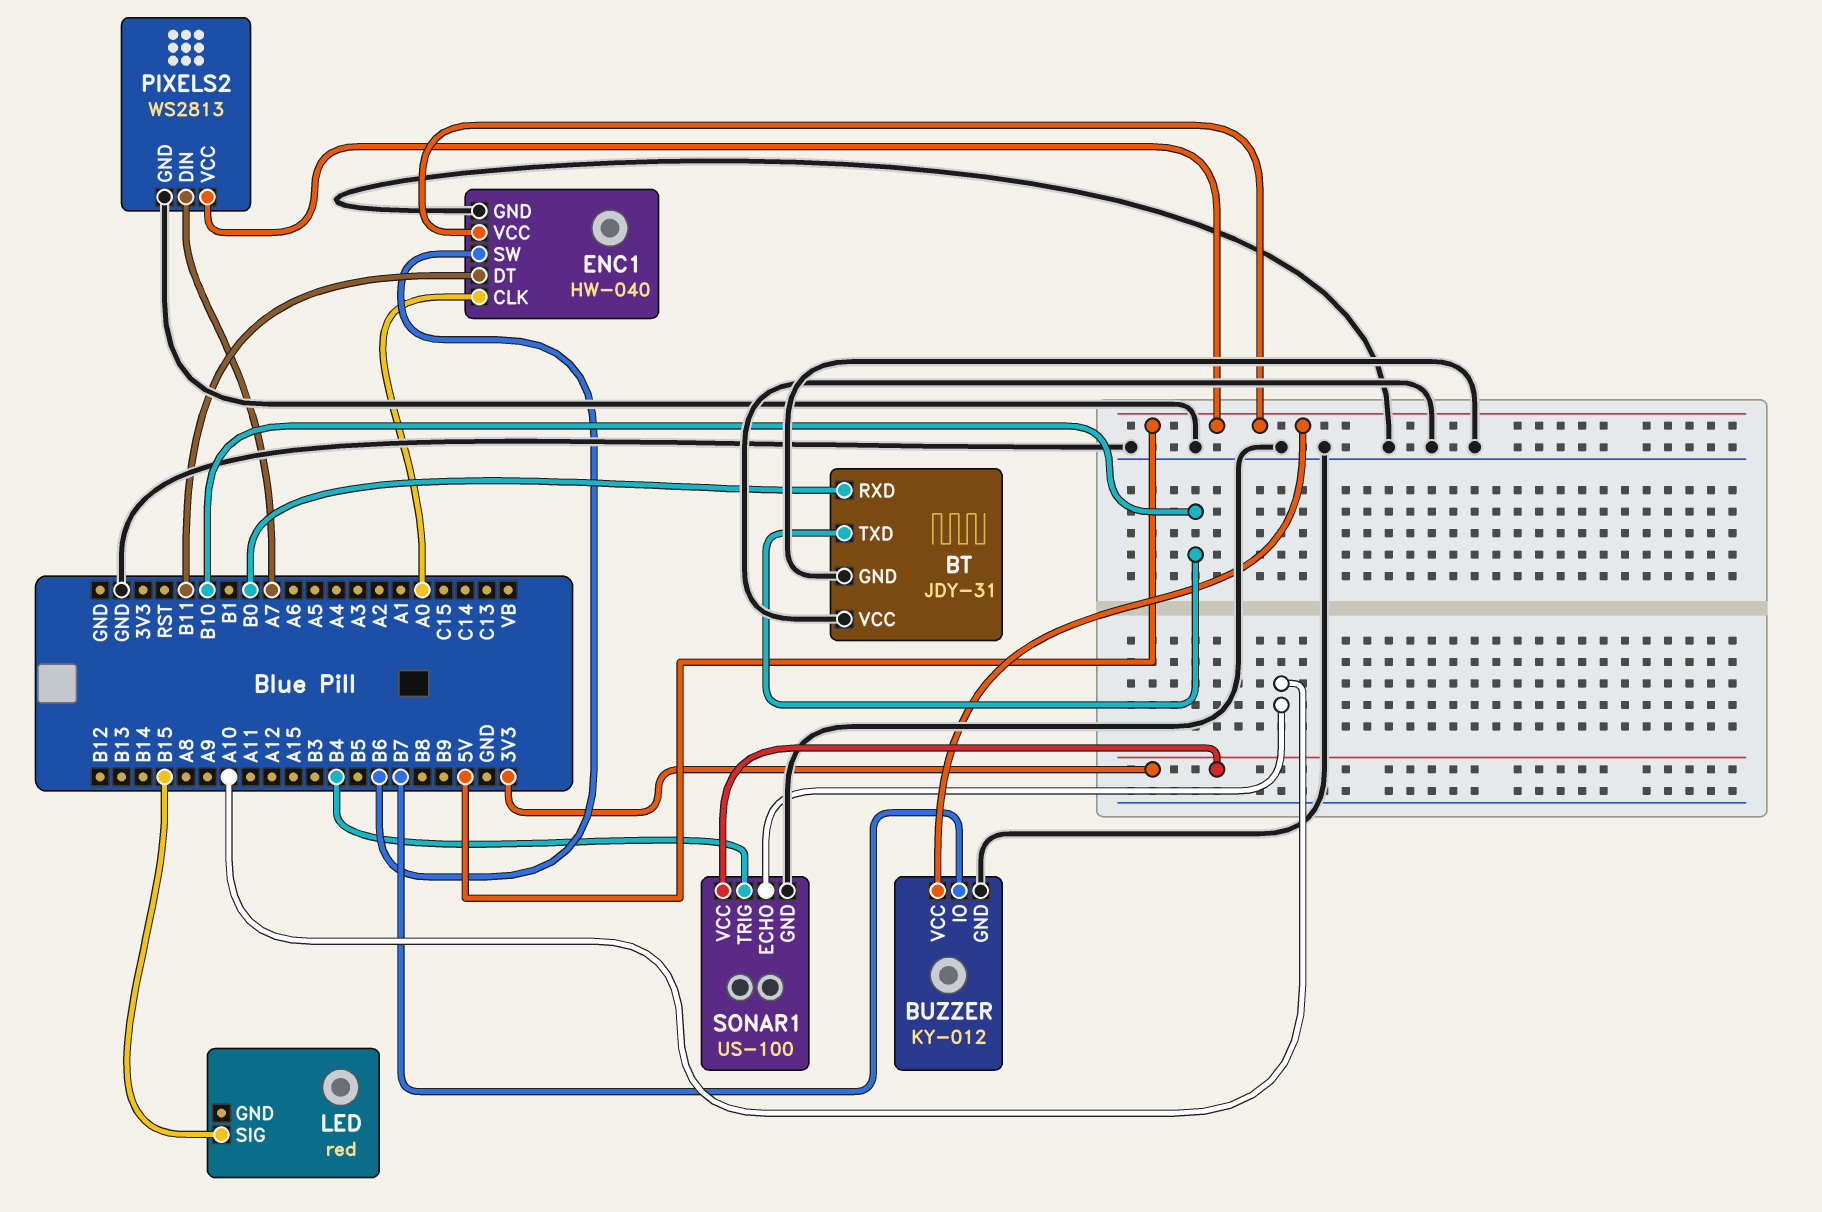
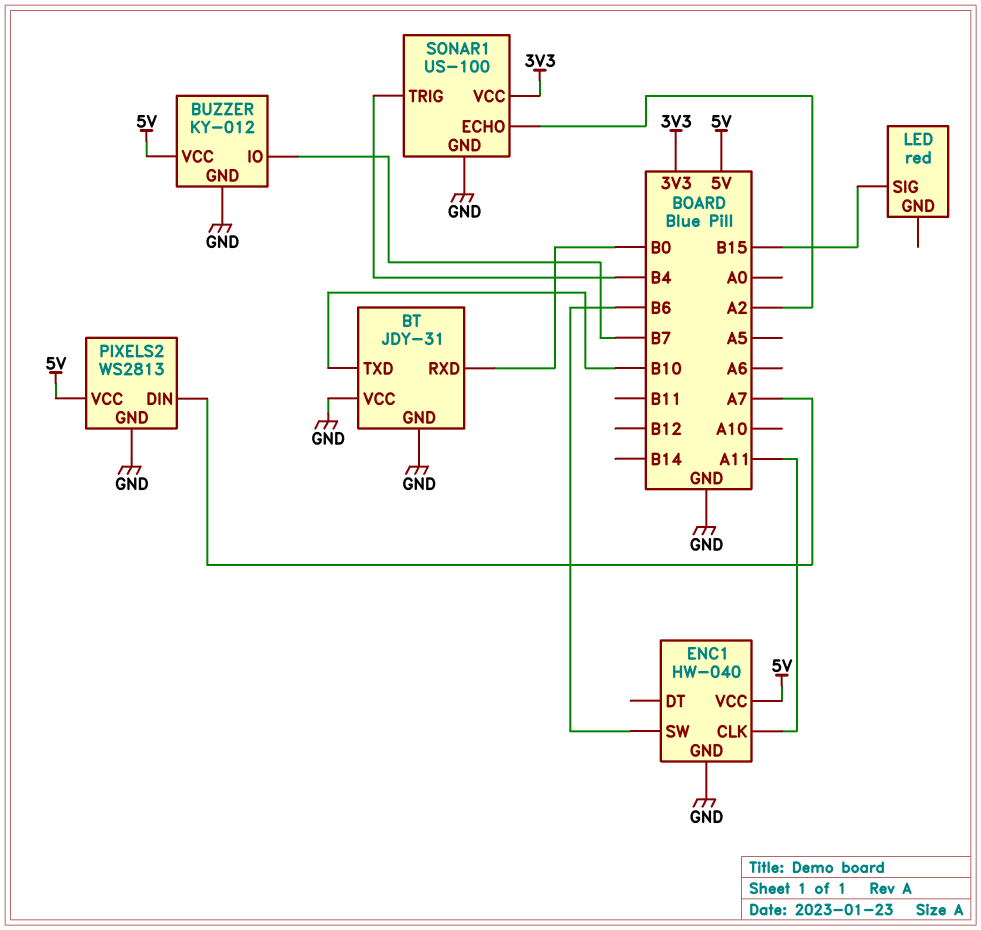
ENC1 pin CLK: A0 -> A11
ENC1 pin DT: B11 -> none
SONAR1 pin ECHO: A10 -> A2

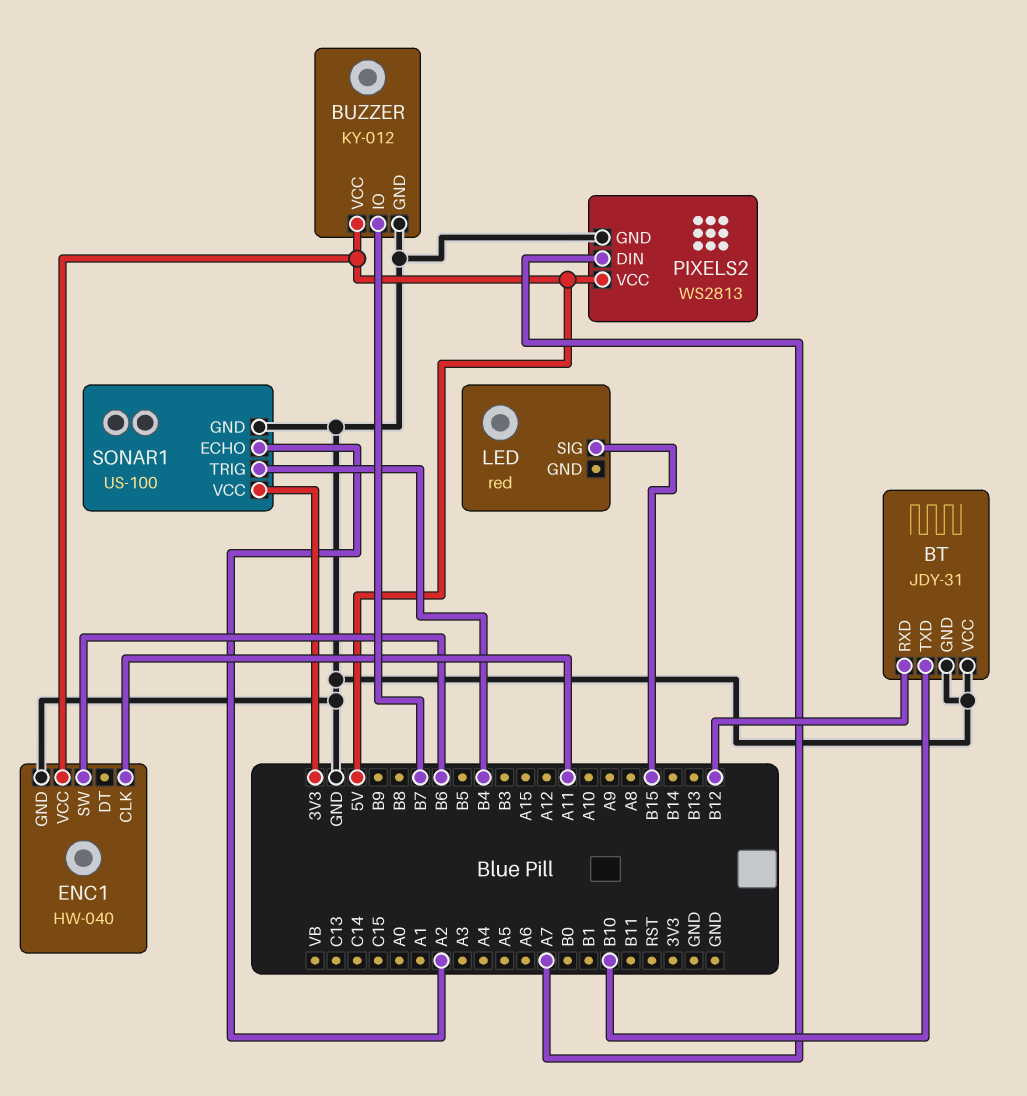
BT pin RXD: B0 -> B12

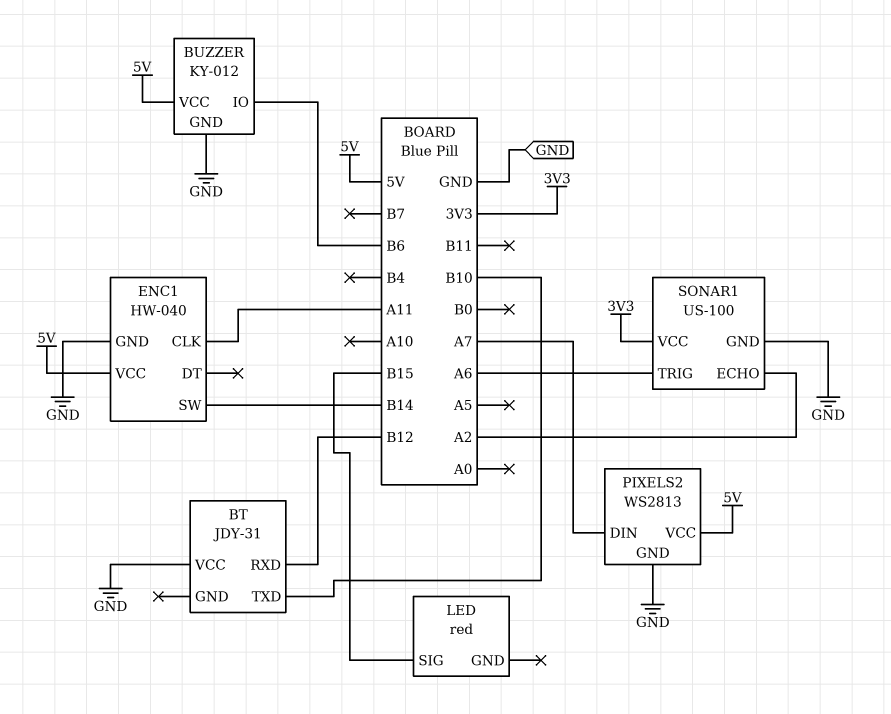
BT pin GND: GND -> none
BUZZER pin IO: B7 -> B6
ENC1 pin SW: B6 -> B14
SONAR1 pin TRIG: B4 -> A6

